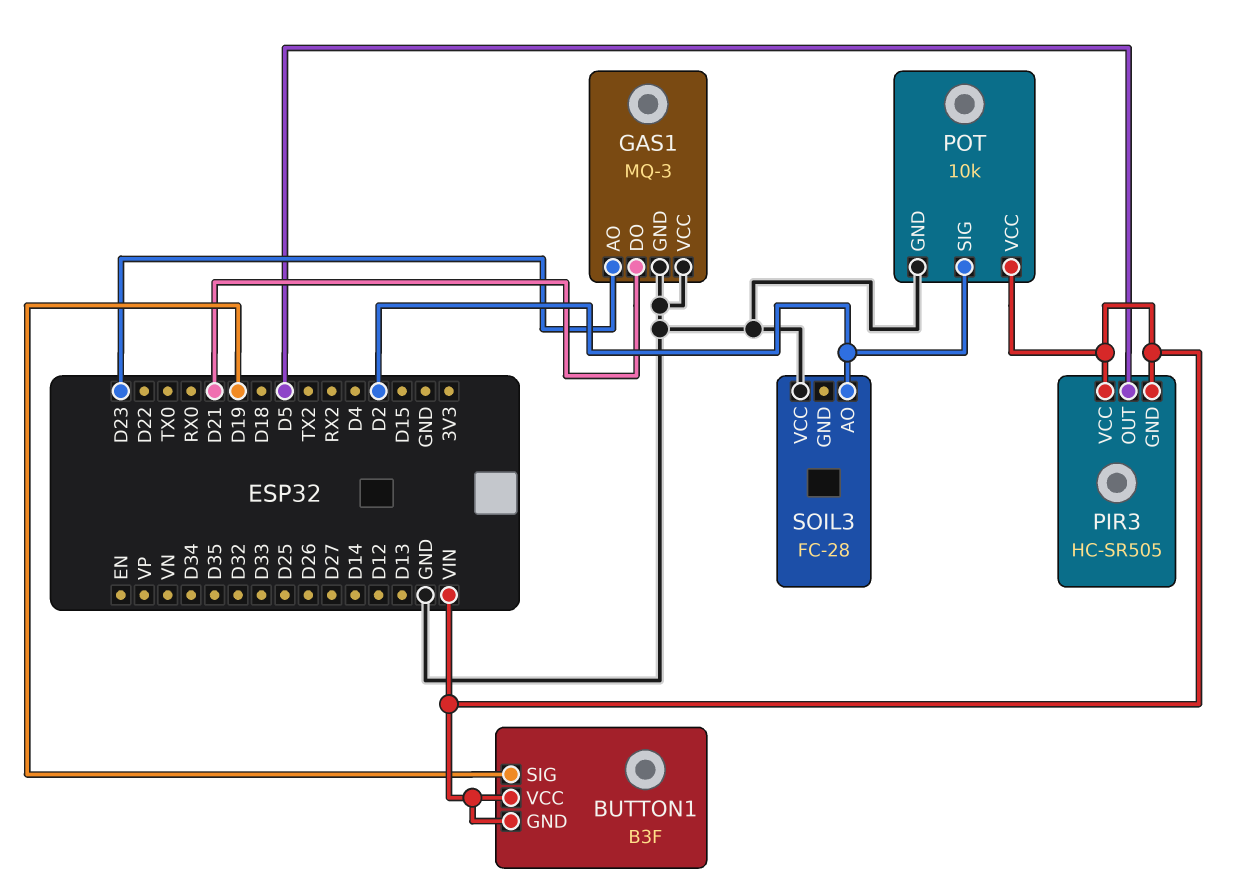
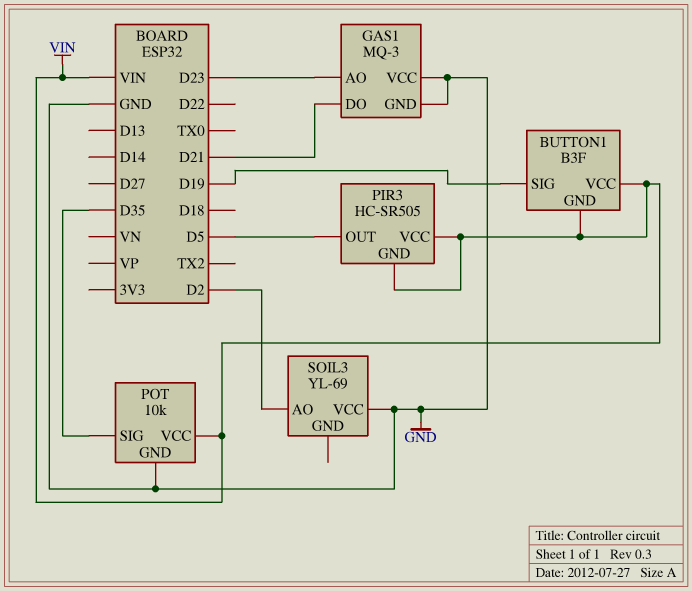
POT pin SIG: D2 -> D35
SOIL3: FC-28 -> YL-69

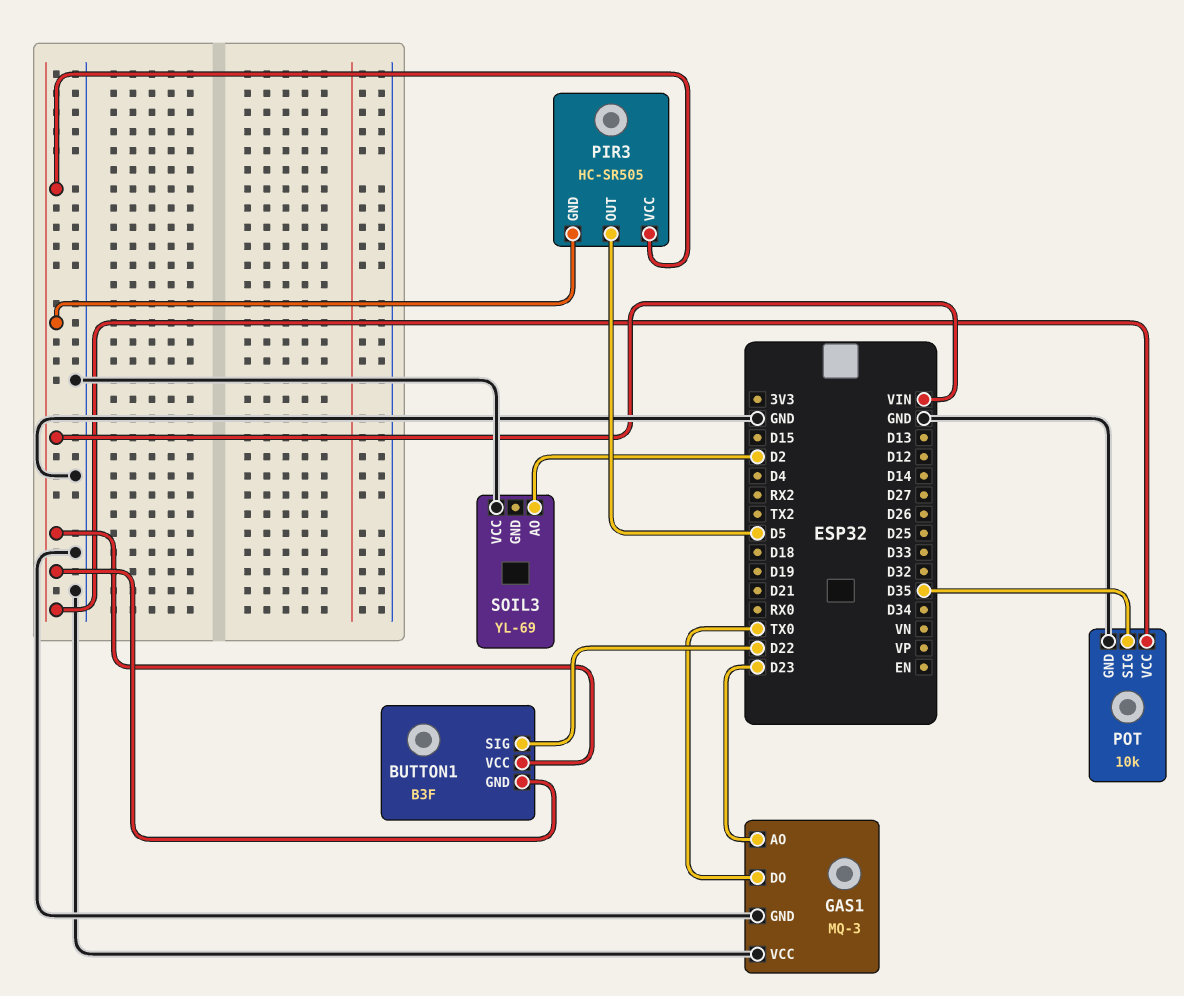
BUTTON1 pin SIG: D19 -> D22
GAS1 pin DO: D21 -> TX0

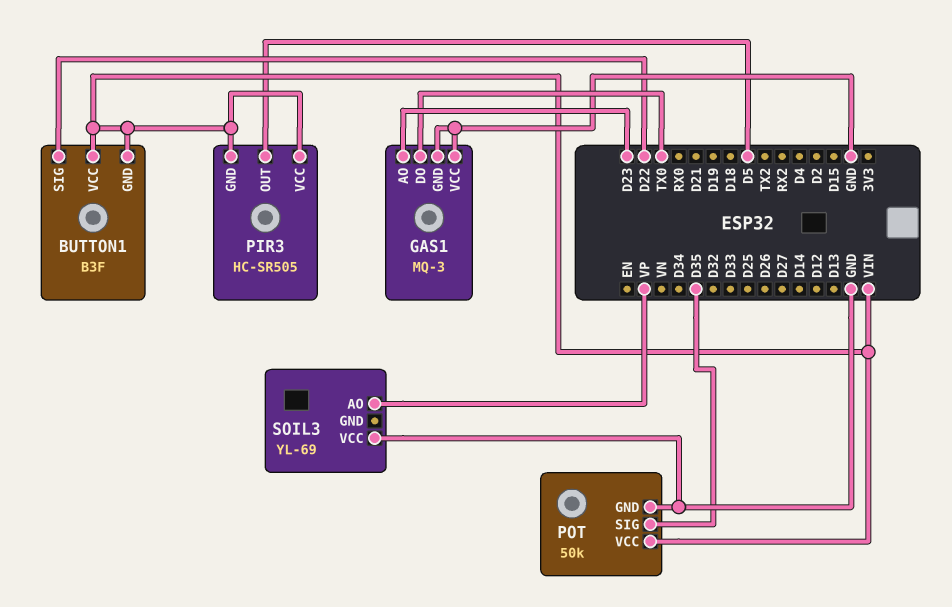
POT: 10k -> 50k
SOIL3 pin AO: D2 -> VP

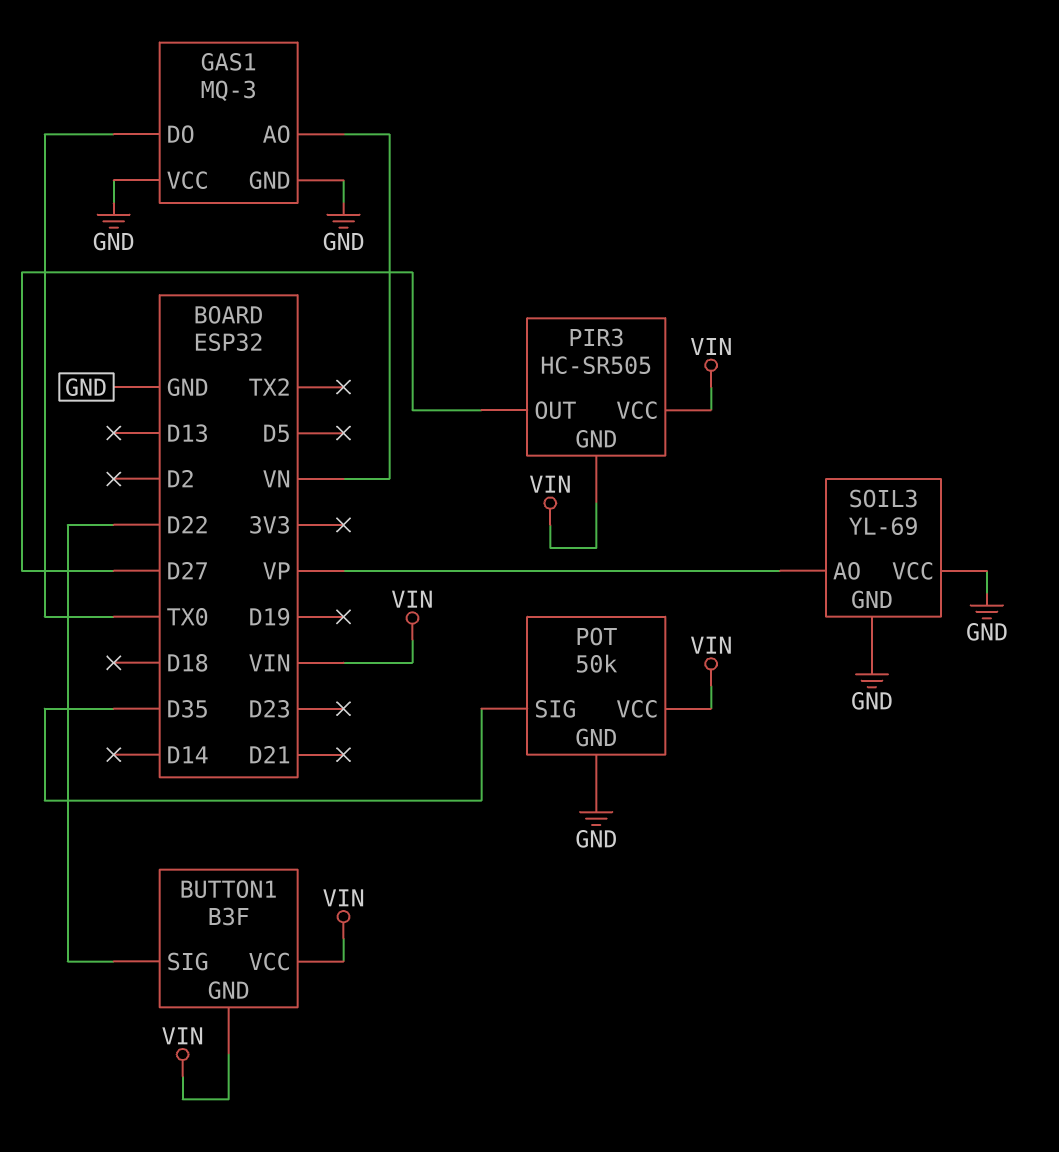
GAS1 pin AO: D23 -> VN
PIR3 pin OUT: D5 -> D27
SOIL3 pin GND: none -> GND

